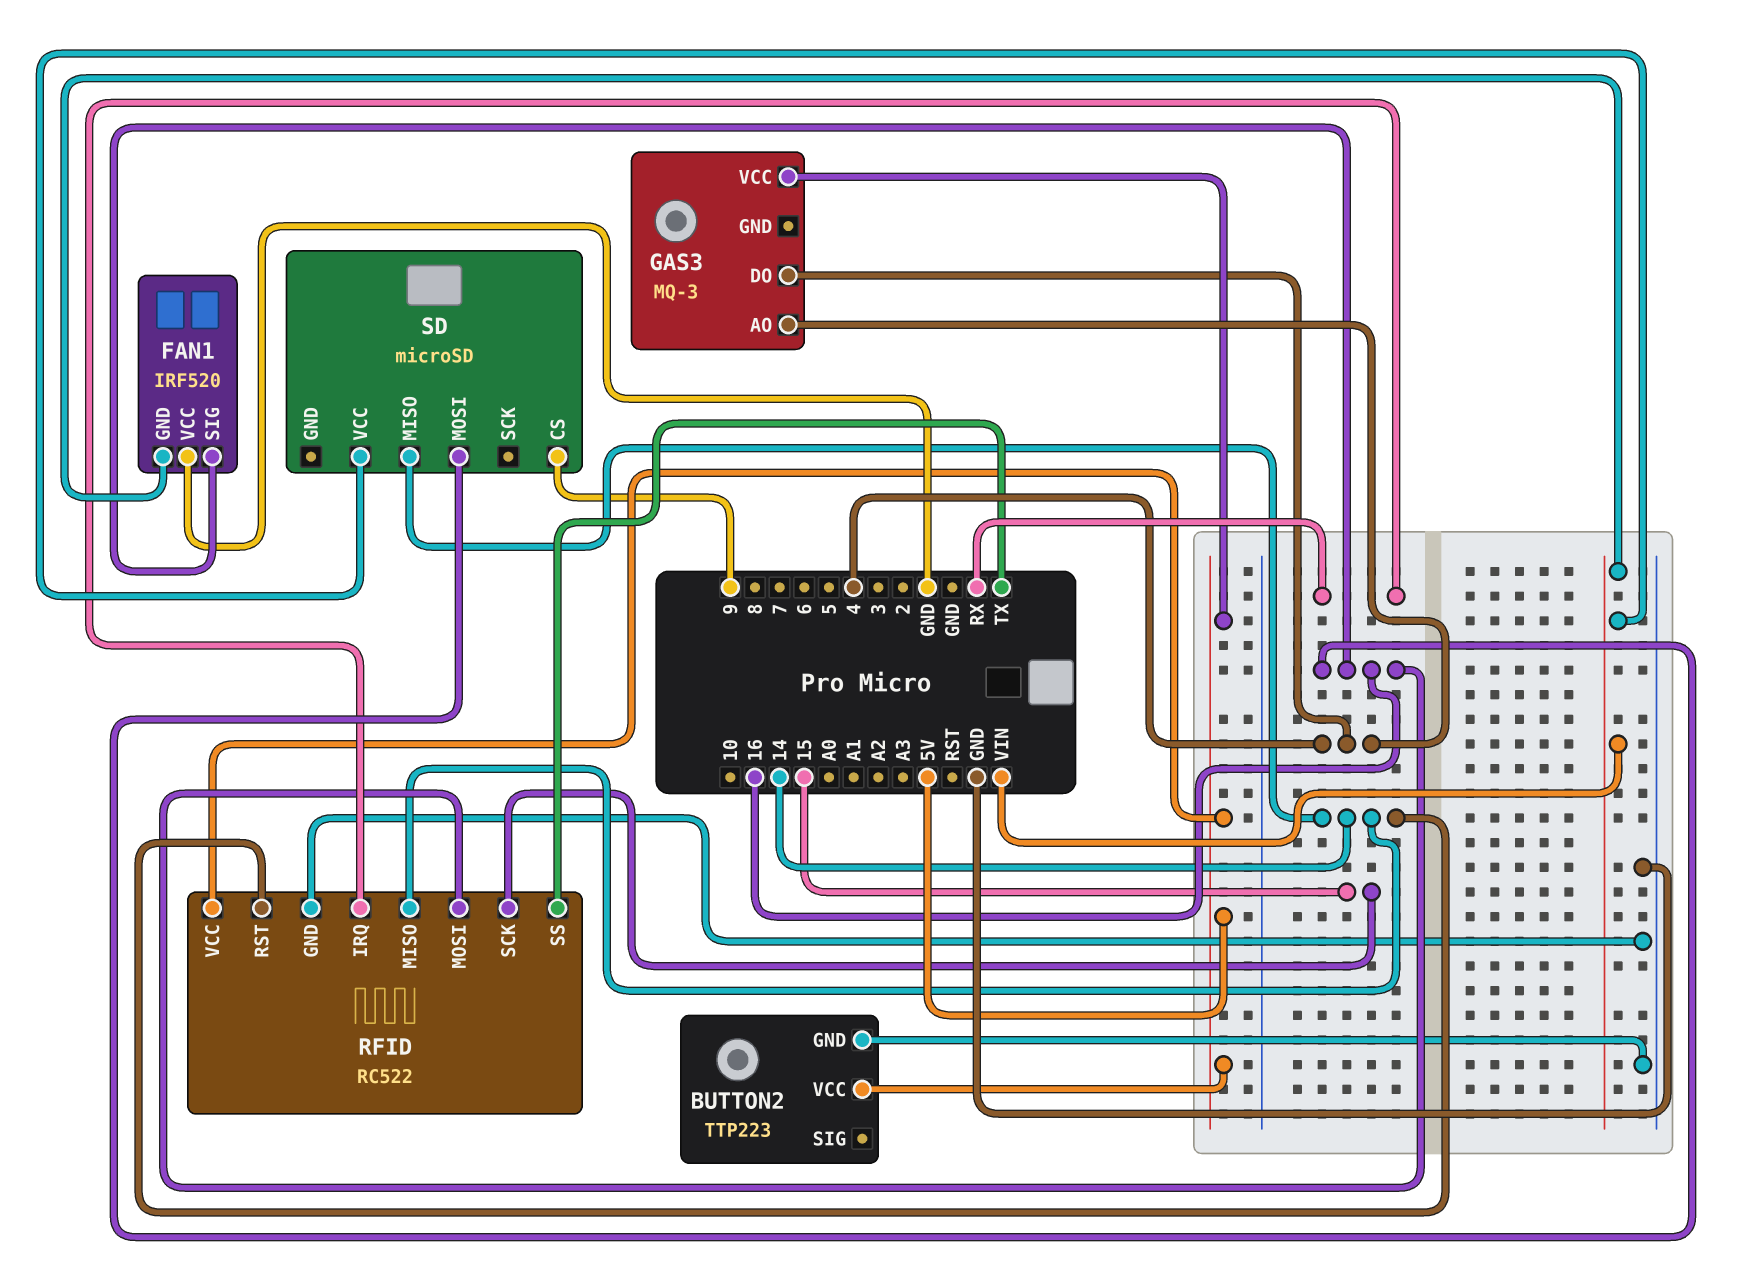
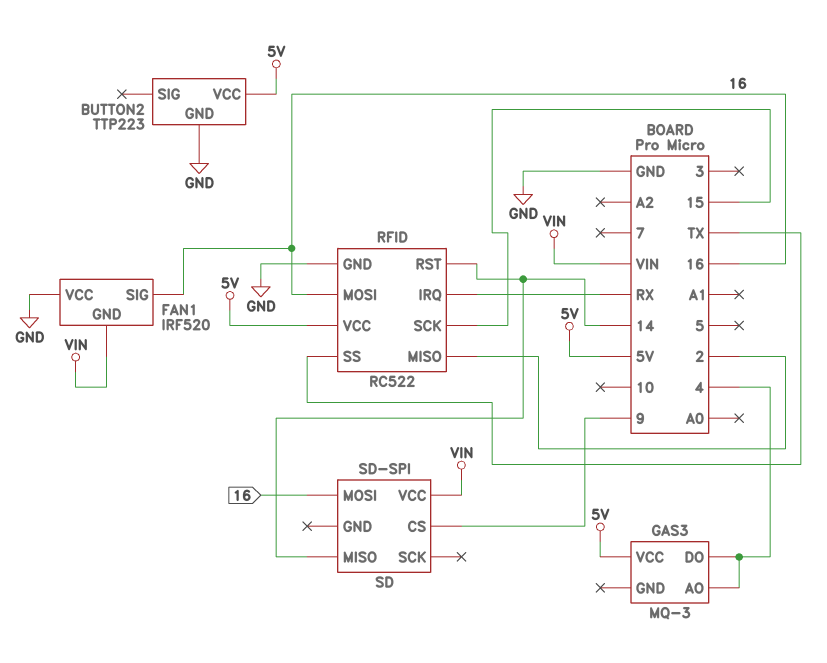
RFID pin MISO: 14 -> 2
SD: microSD -> SD-SPI

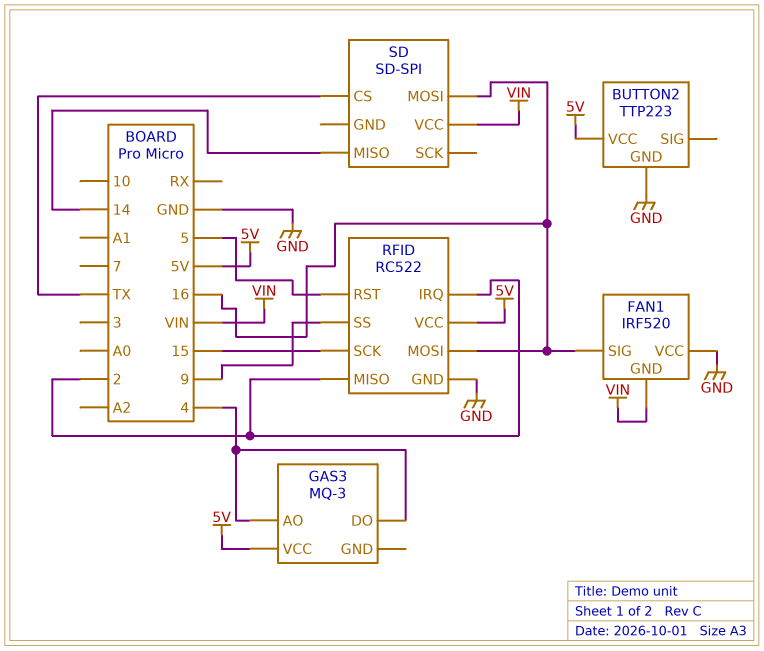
RFID pin IRQ: RX -> 2
RFID pin RST: 14 -> 5
RFID pin SS: TX -> 9
SD pin CS: 9 -> TX

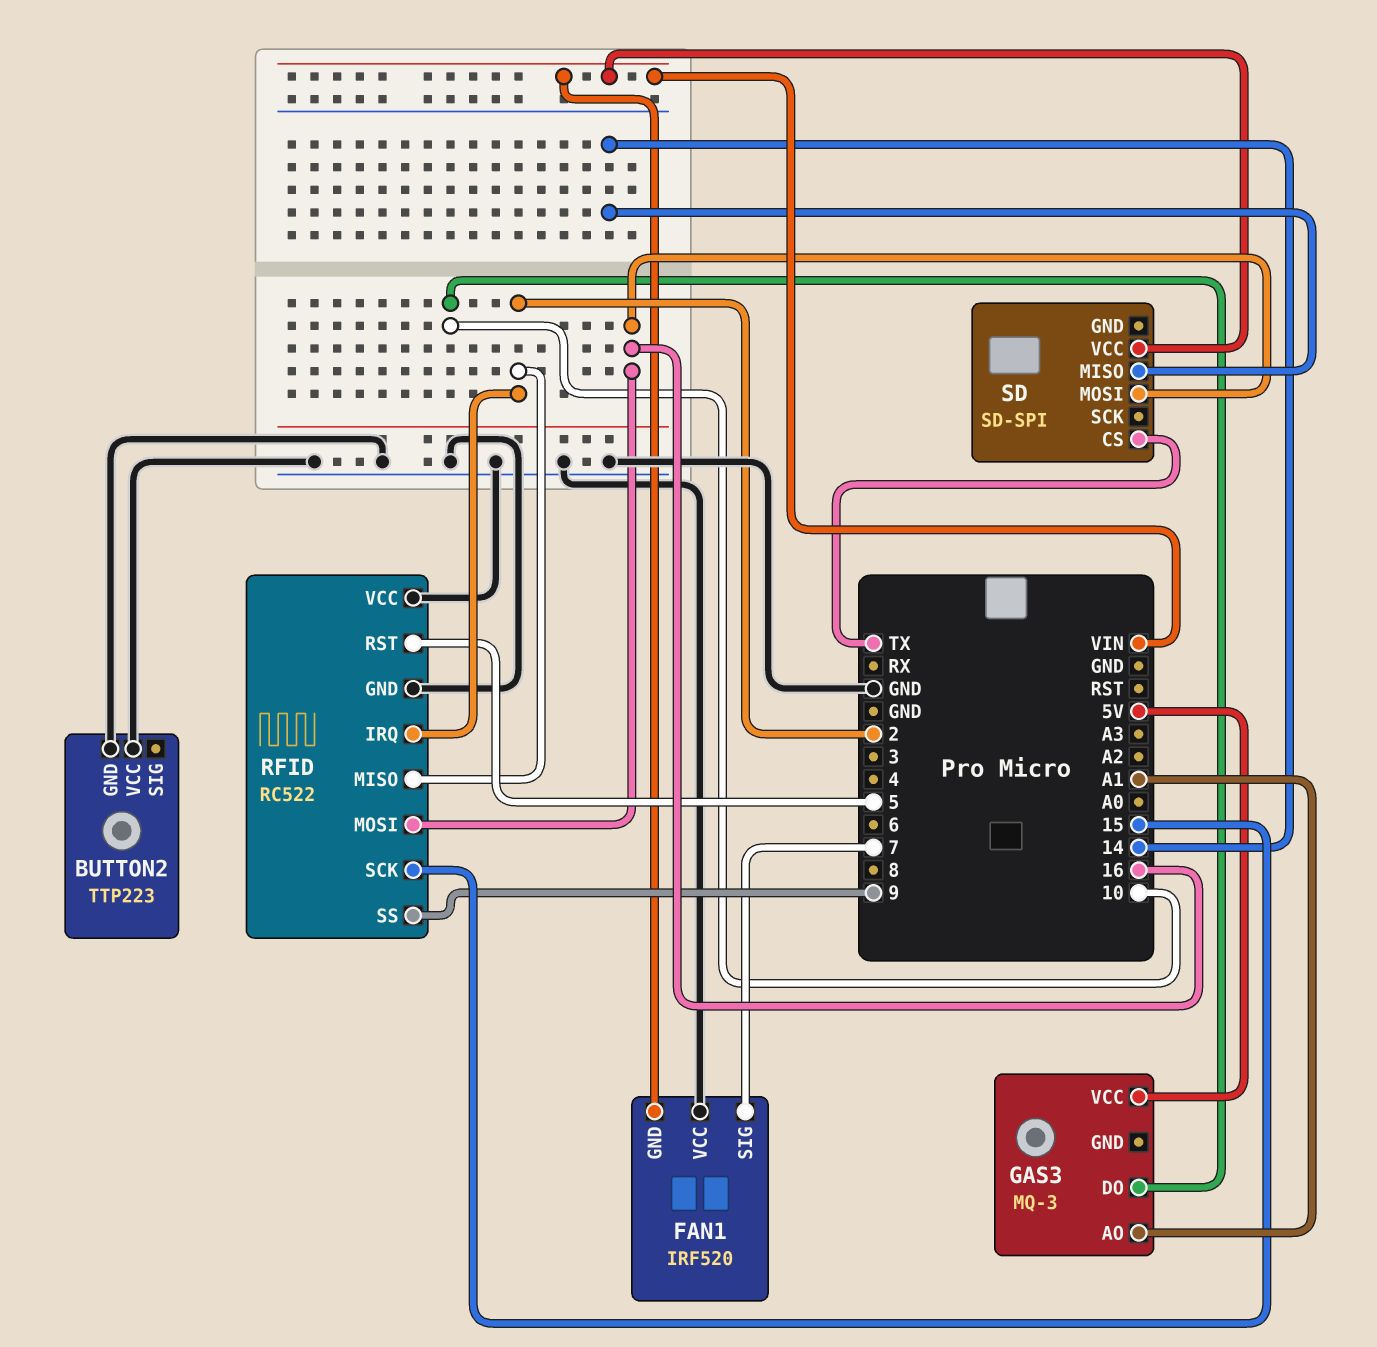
BUTTON2 pin VCC: 5V -> GND
FAN1 pin SIG: 16 -> 7
GAS3 pin AO: 4 -> A1
GAS3 pin DO: 4 -> 10
RFID pin VCC: 5V -> GND

